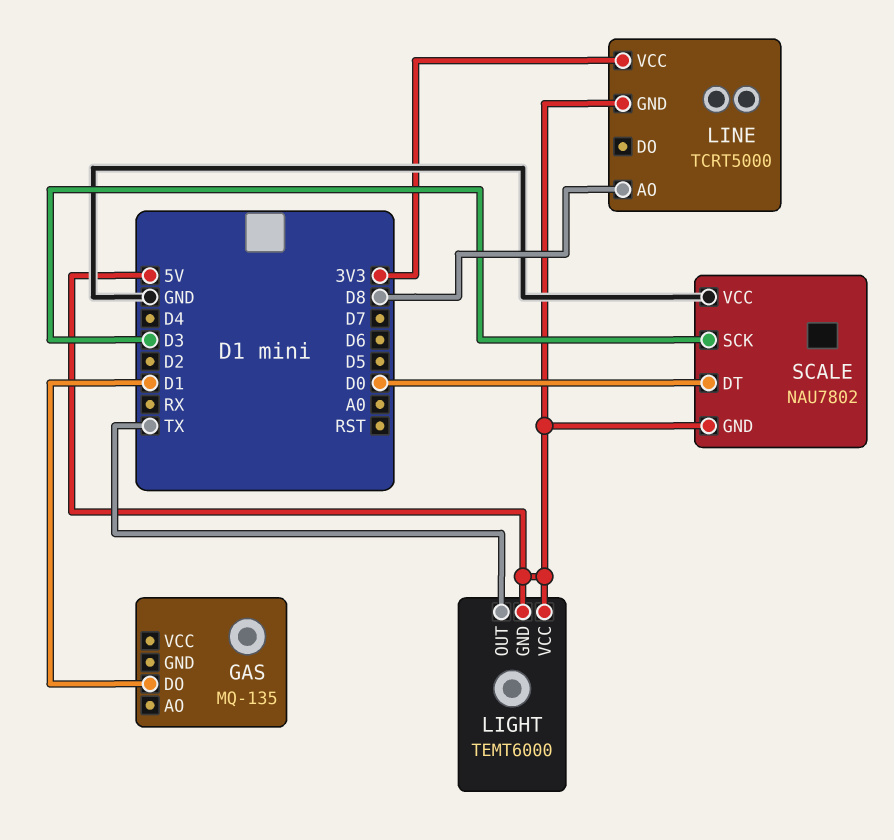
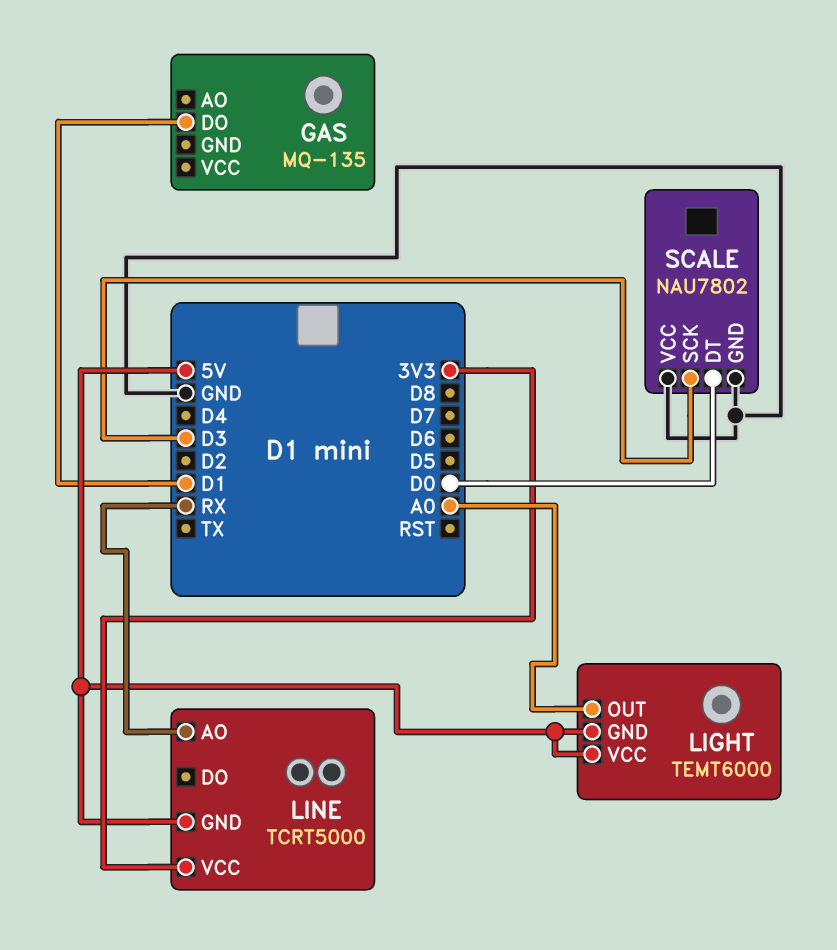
LIGHT pin OUT: TX -> A0
LINE pin AO: D8 -> RX
SCALE pin GND: 5V -> GND

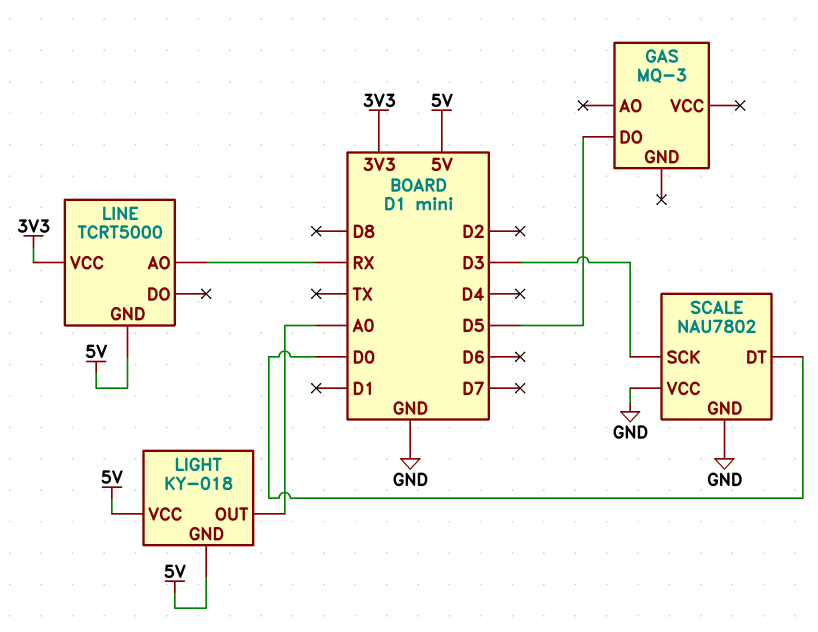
GAS: MQ-135 -> MQ-3
GAS pin DO: D1 -> D5
LIGHT: TEMT6000 -> KY-018

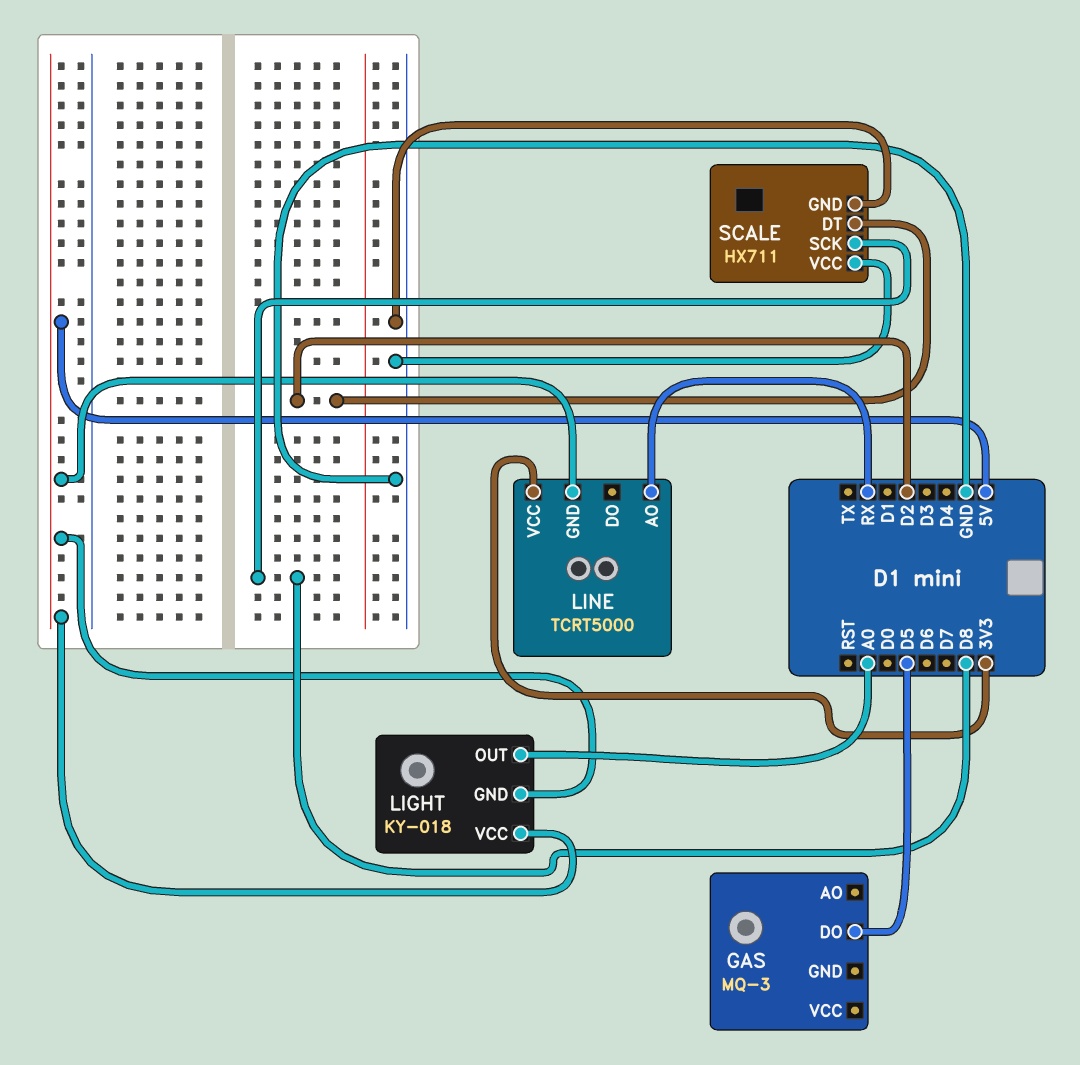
SCALE: NAU7802 -> HX711
SCALE pin DT: D0 -> D2
SCALE pin SCK: D3 -> D8

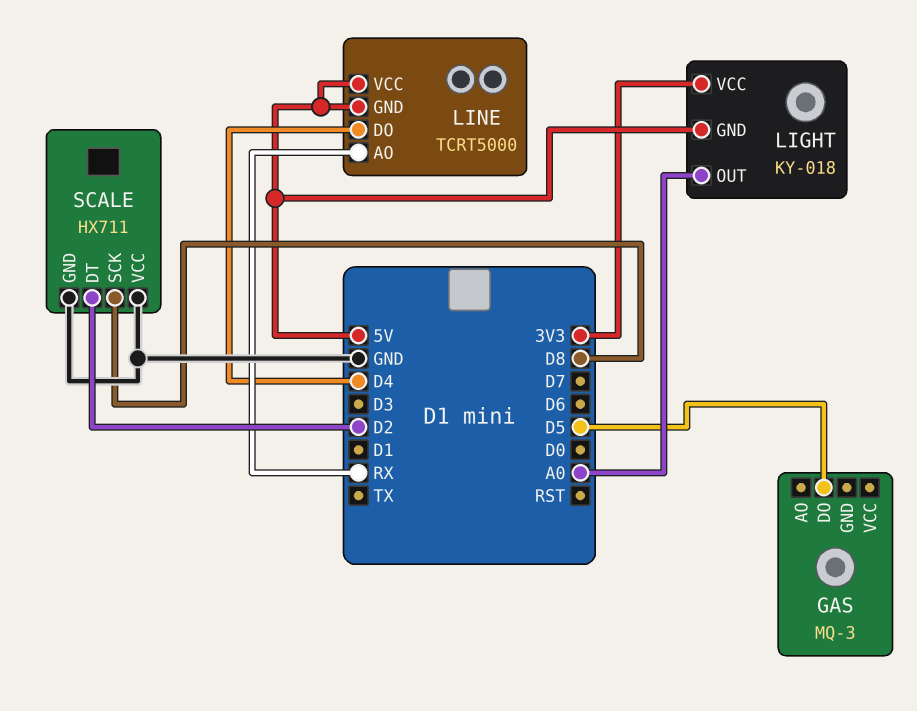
LIGHT pin VCC: 5V -> 3V3
LINE pin DO: none -> D4
LINE pin VCC: 3V3 -> 5V

